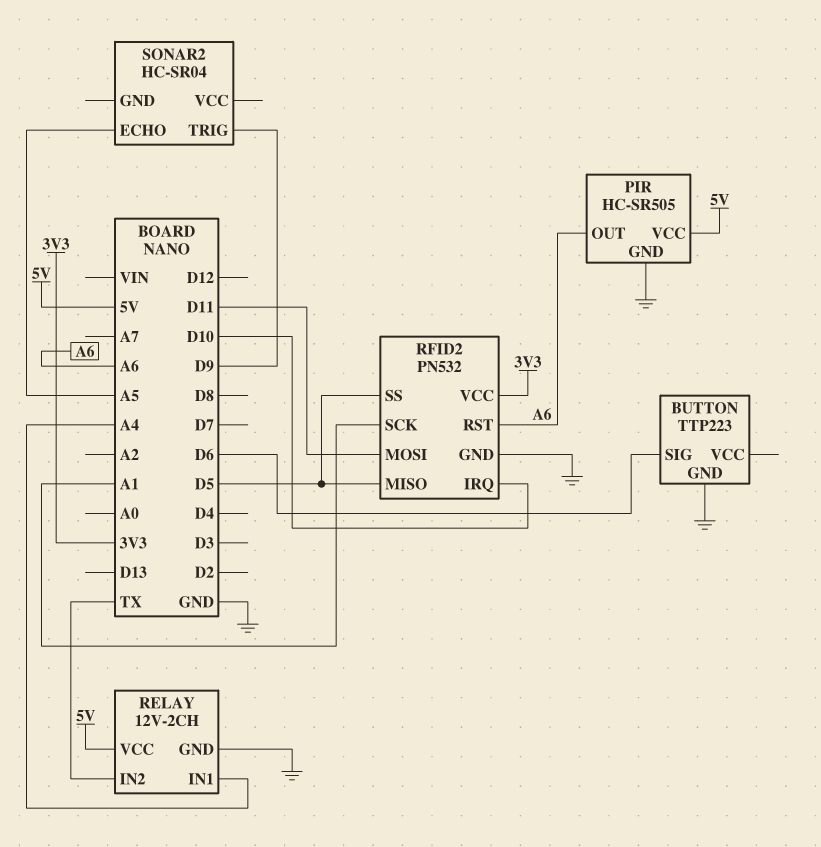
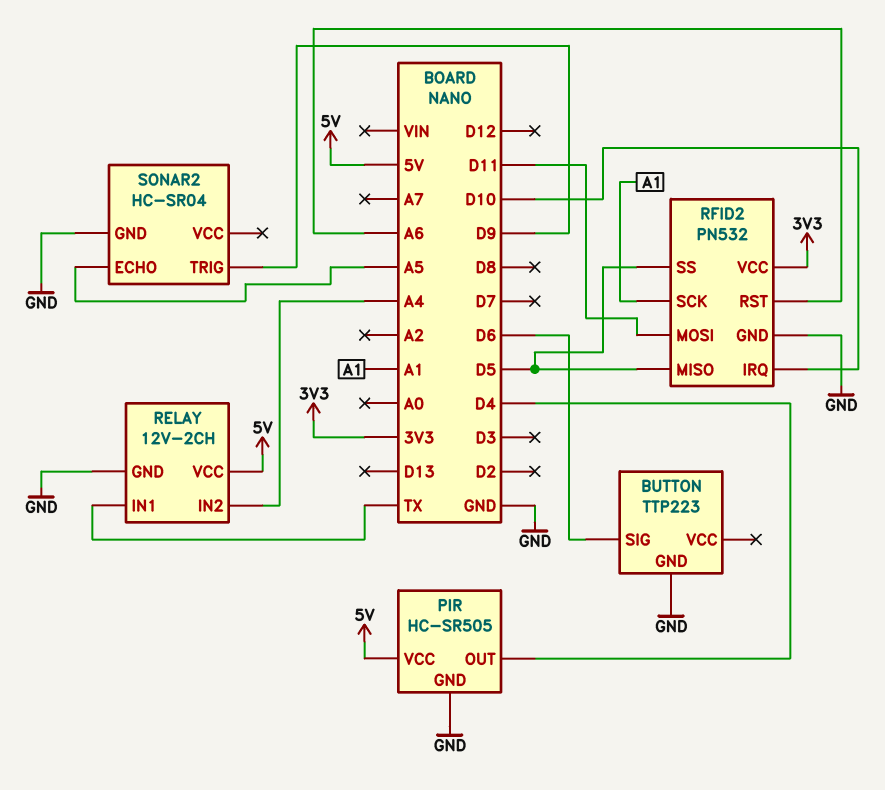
PIR pin OUT: A6 -> D4
RELAY pin IN1: A4 -> TX
RELAY pin IN2: TX -> A4
SONAR2 pin GND: none -> GND

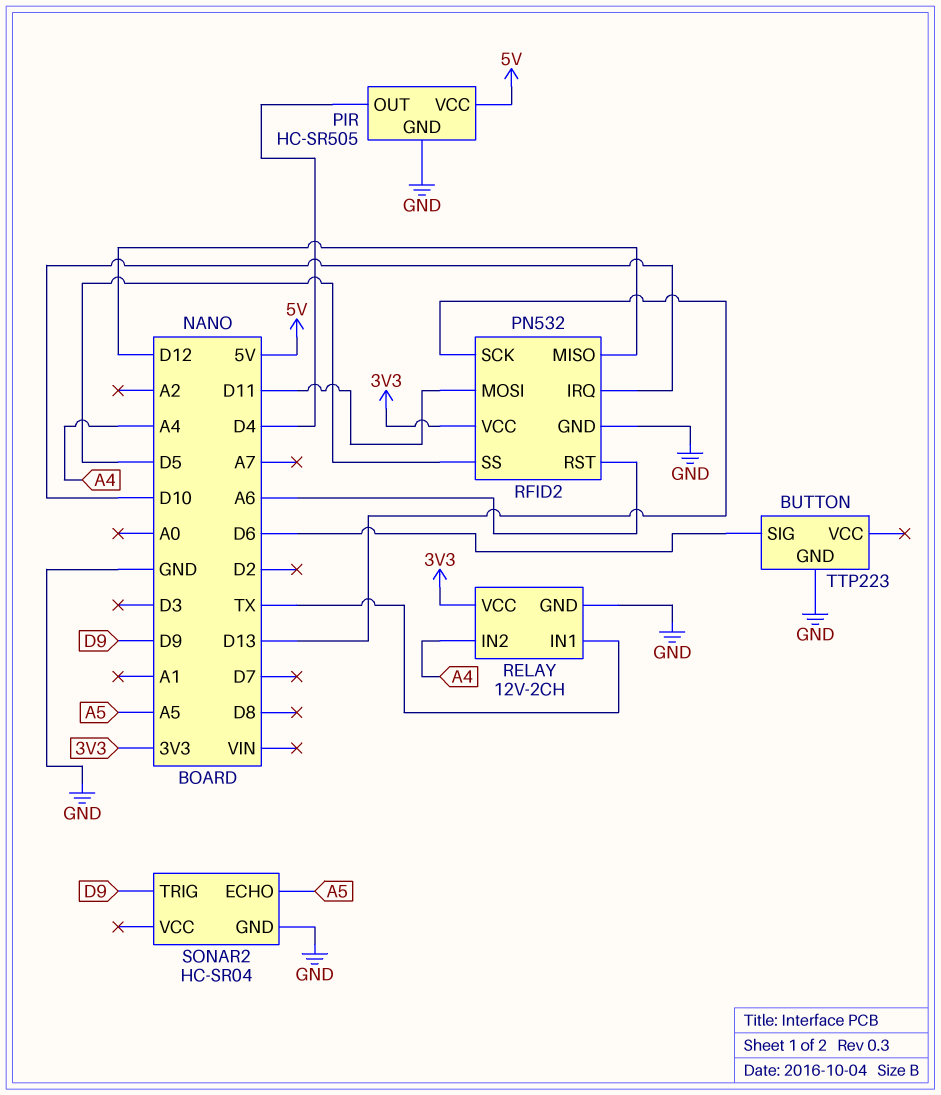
RELAY pin VCC: 5V -> 3V3
RFID2 pin MISO: D5 -> D12
RFID2 pin SCK: A1 -> D13

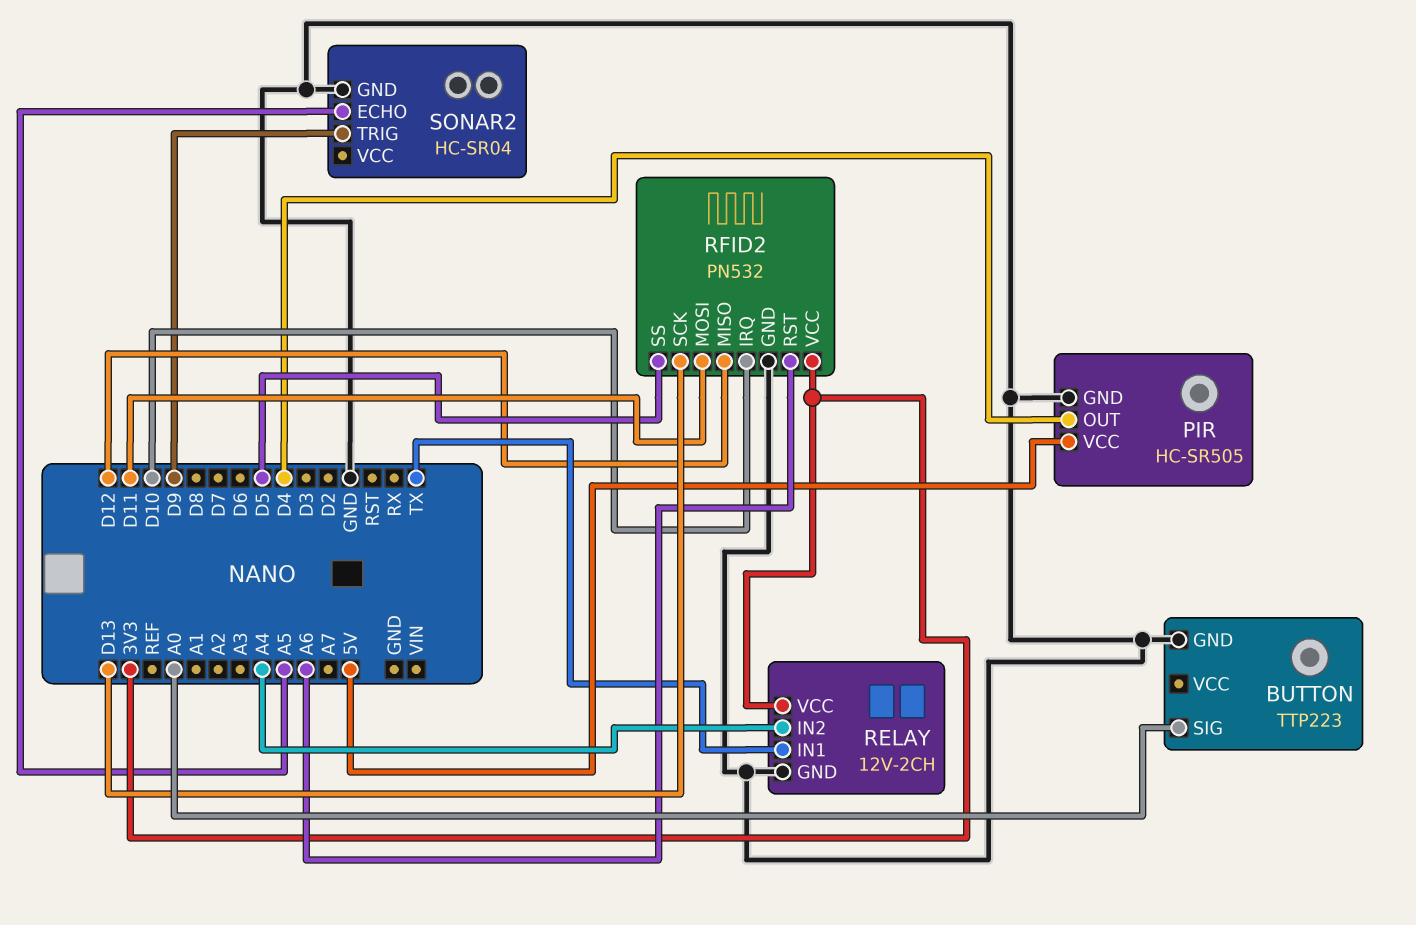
BUTTON pin SIG: D6 -> A0

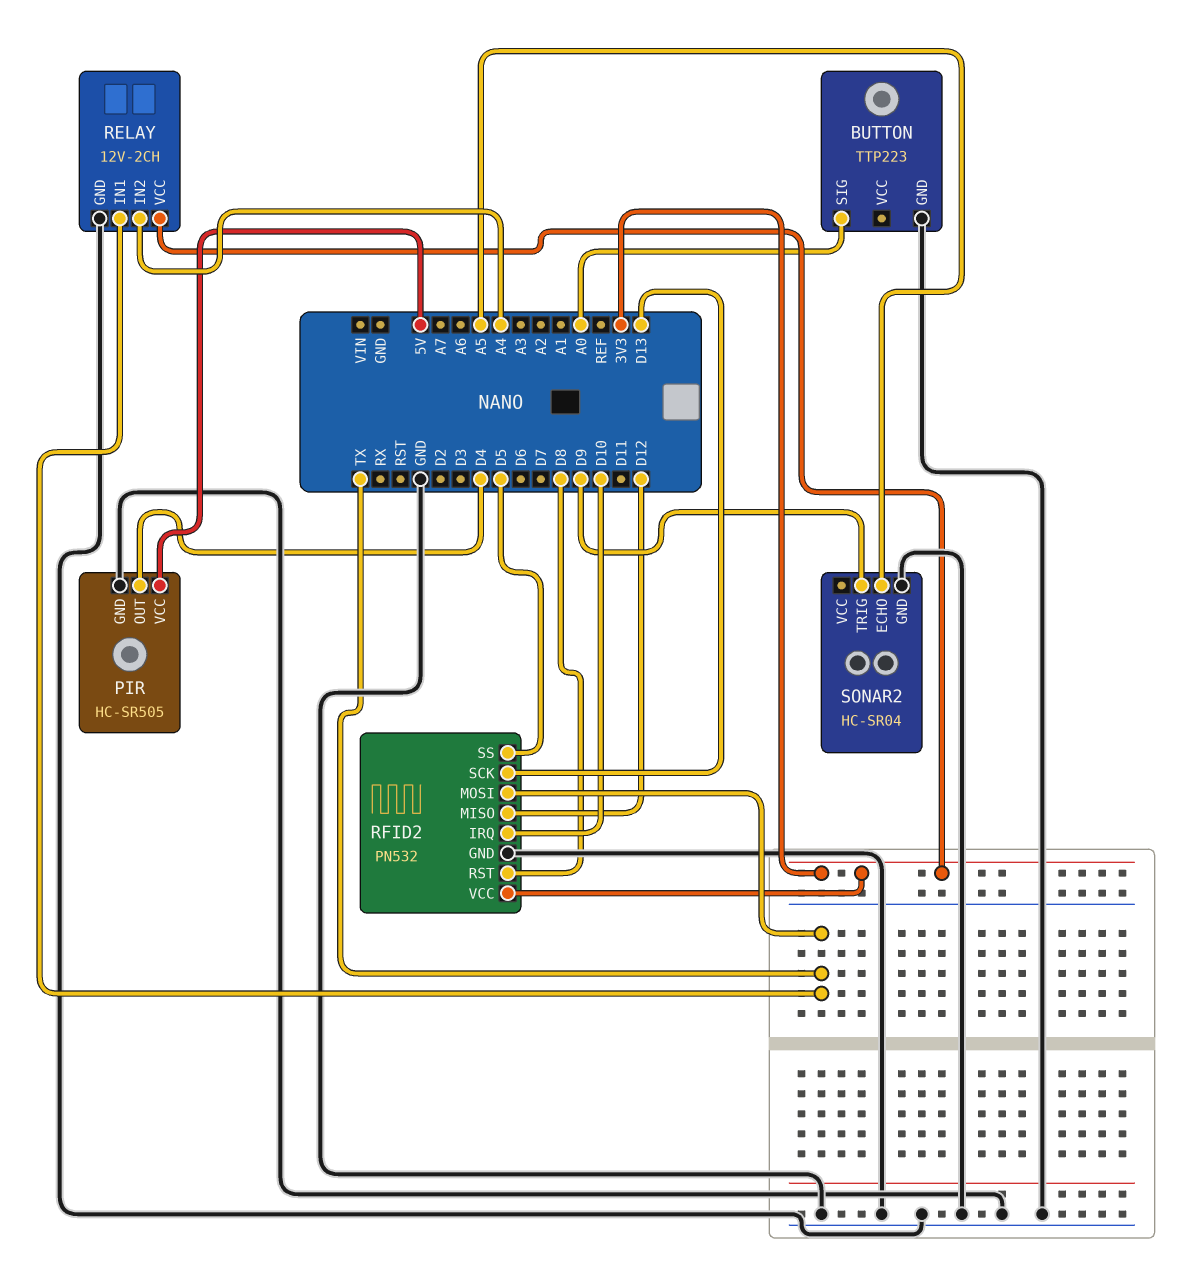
RFID2 pin MOSI: D11 -> TX
RFID2 pin RST: A6 -> D8

